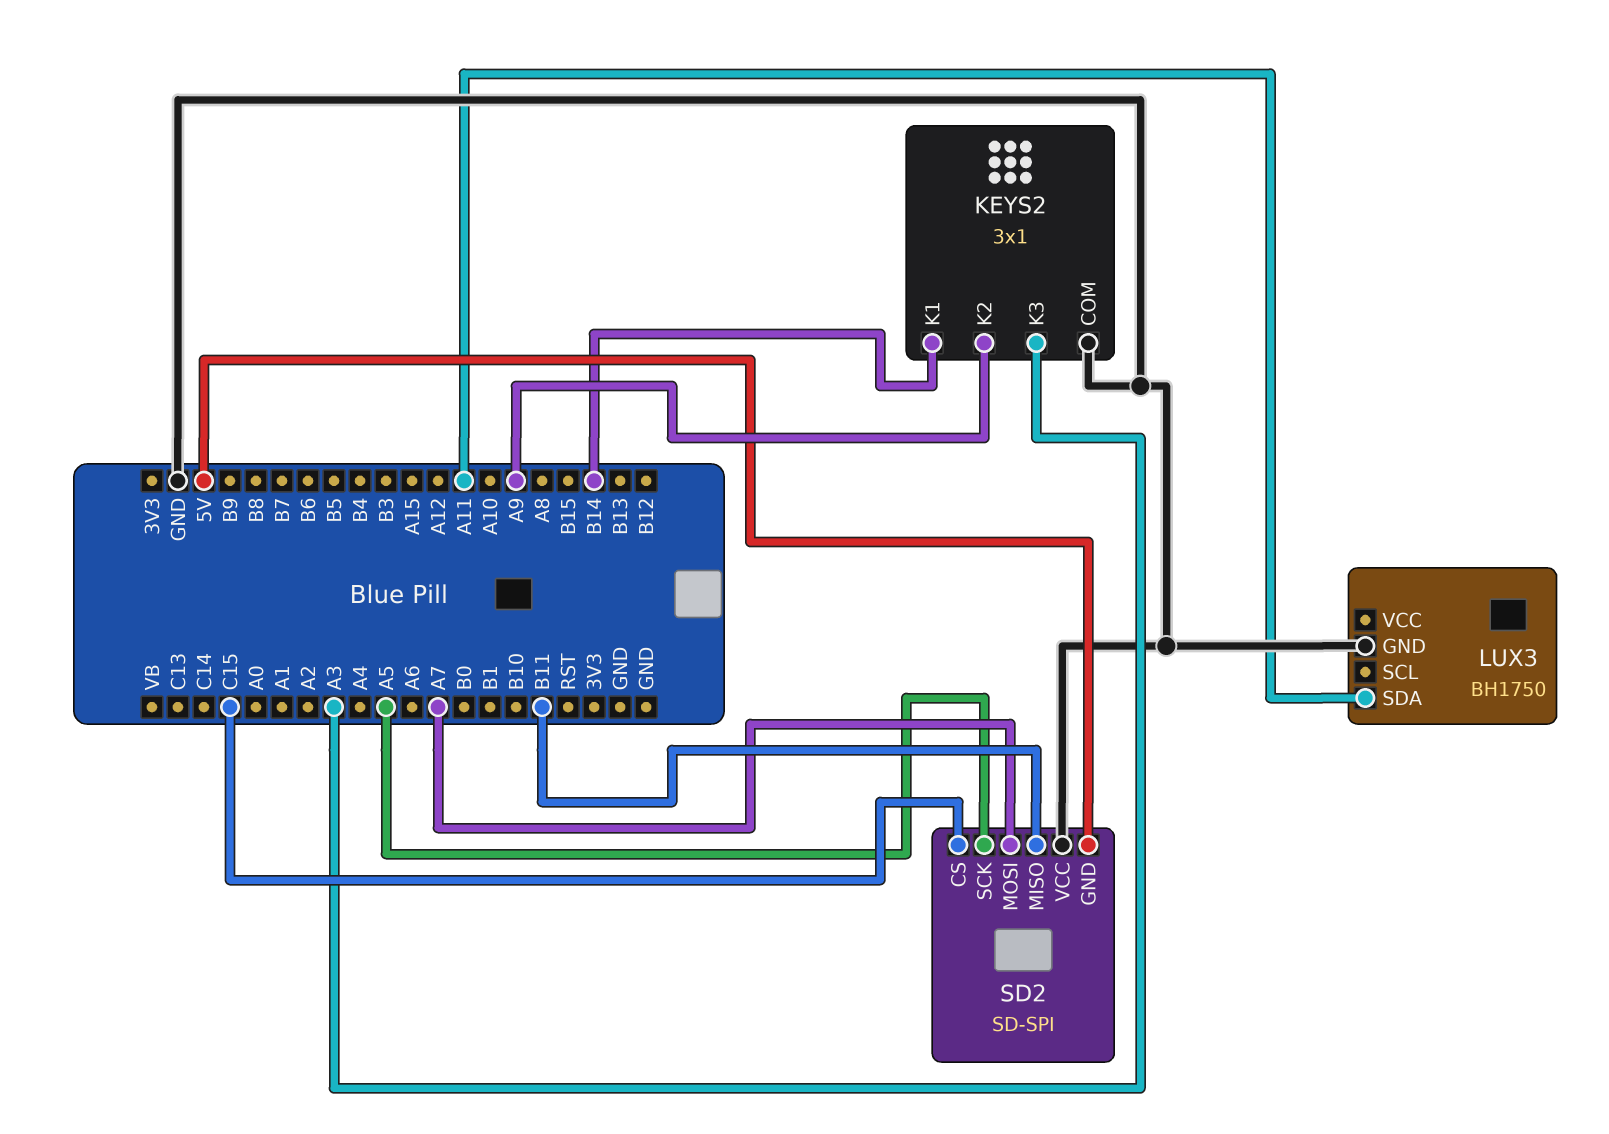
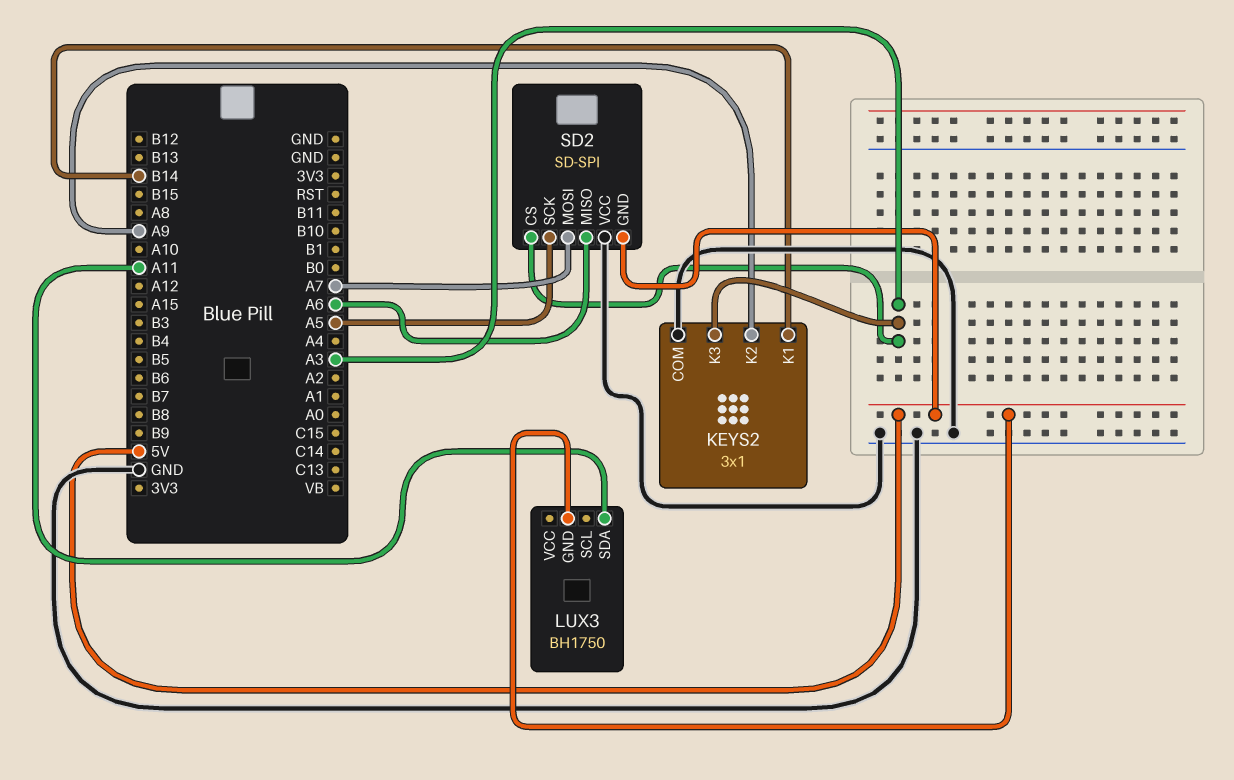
LUX3 pin GND: GND -> 5V
SD2 pin CS: C15 -> A3
SD2 pin MISO: B11 -> A6

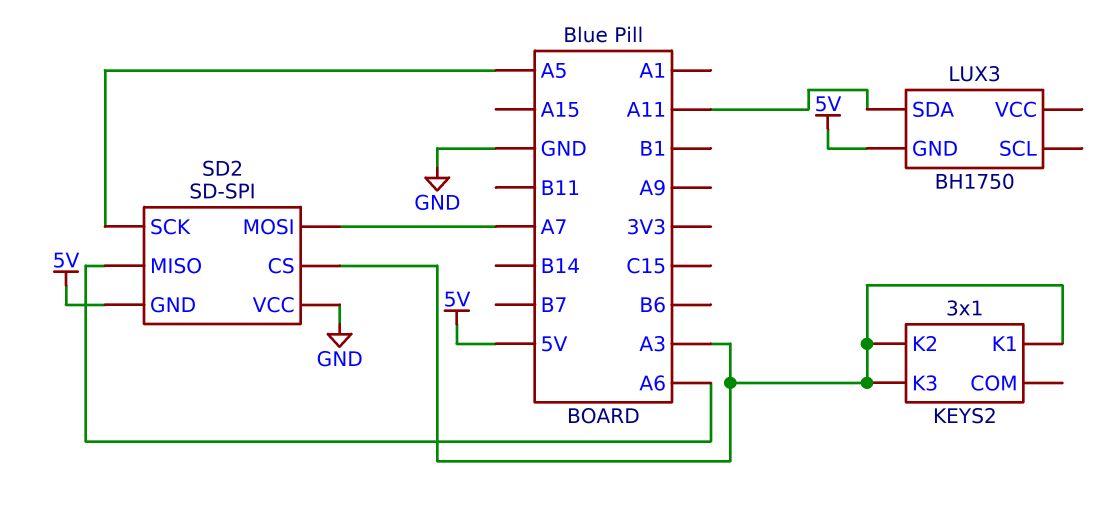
KEYS2 pin COM: GND -> none
KEYS2 pin K1: B14 -> A3
KEYS2 pin K2: A9 -> A3

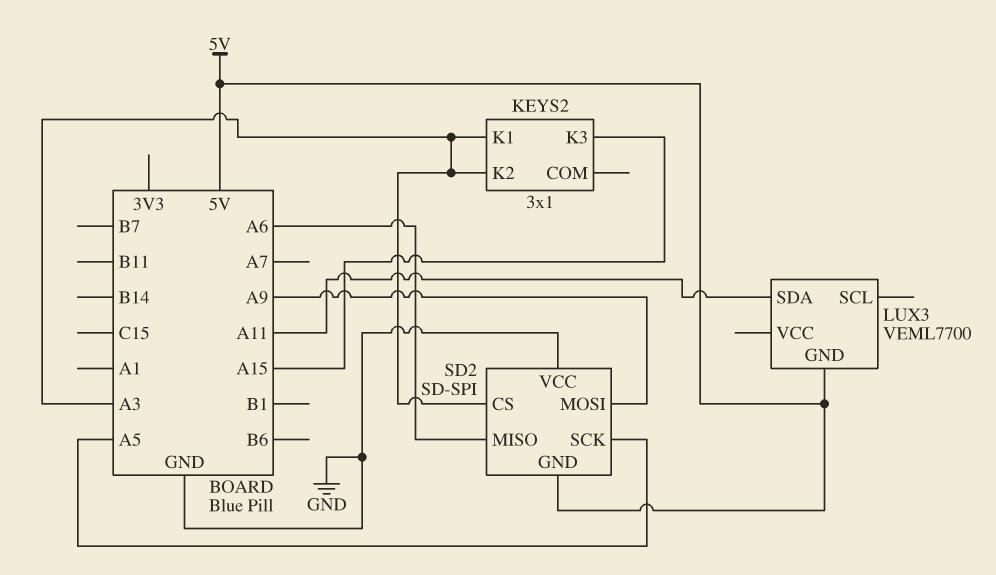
KEYS2 pin K3: A3 -> A15
LUX3: BH1750 -> VEML7700
SD2 pin MOSI: A7 -> A9

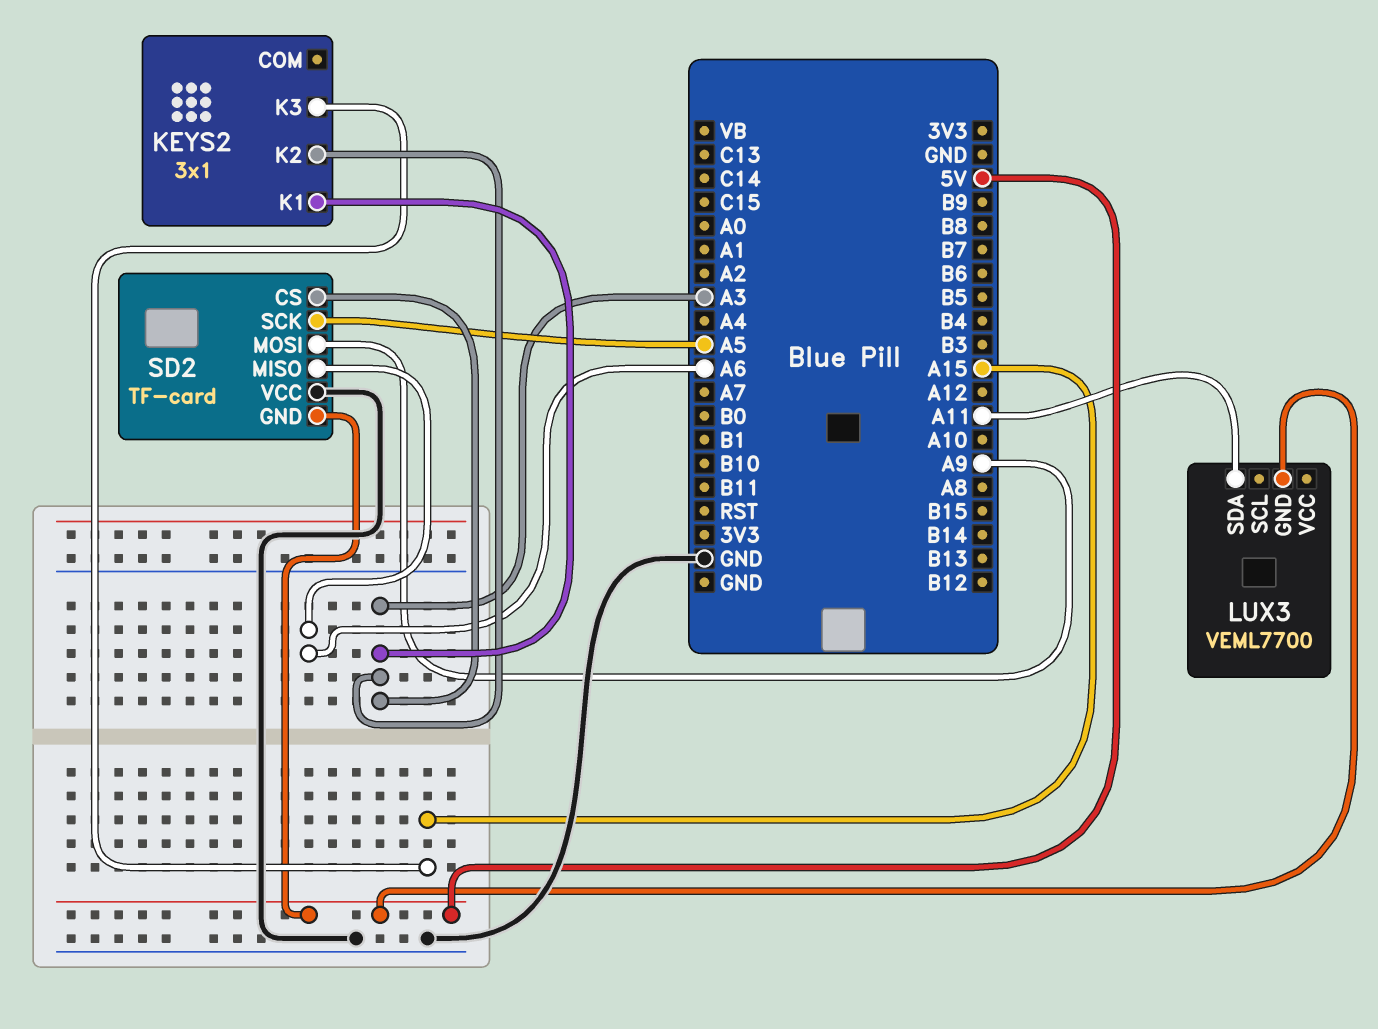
SD2: SD-SPI -> TF-card

